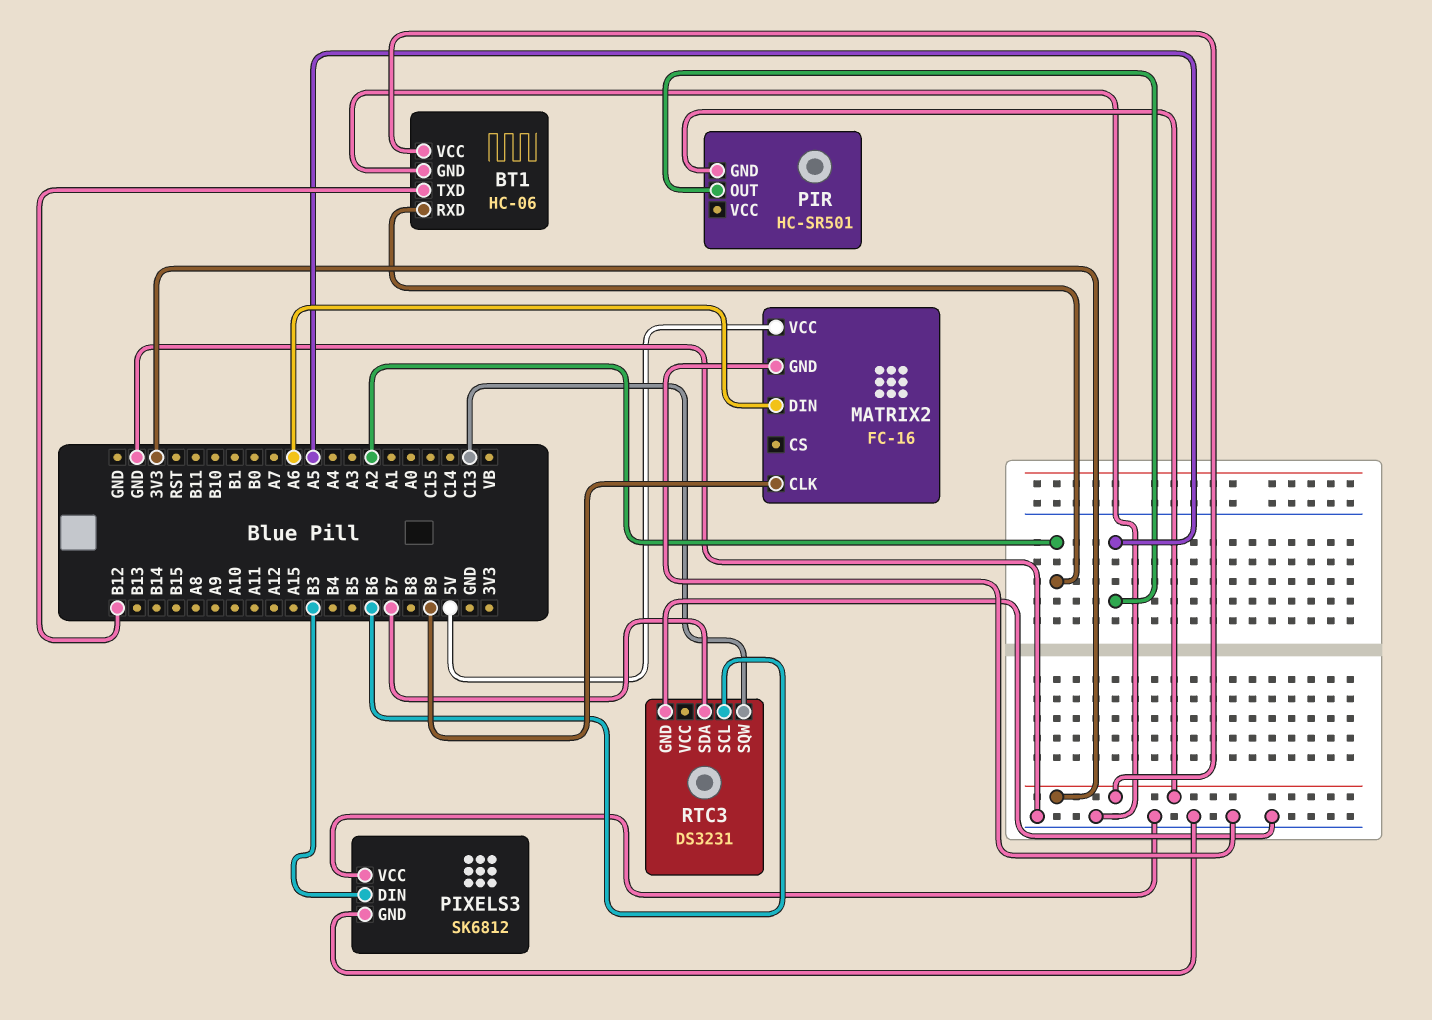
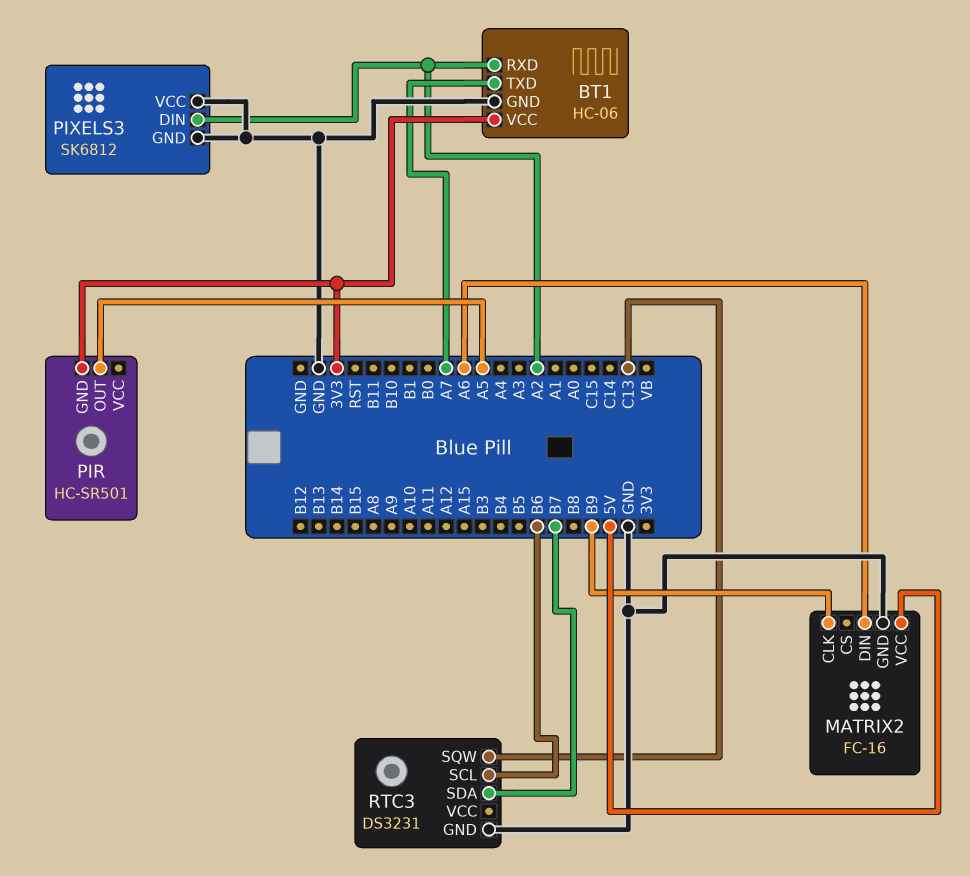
BT1 pin TXD: B12 -> A7
PIXELS3 pin DIN: B3 -> A2

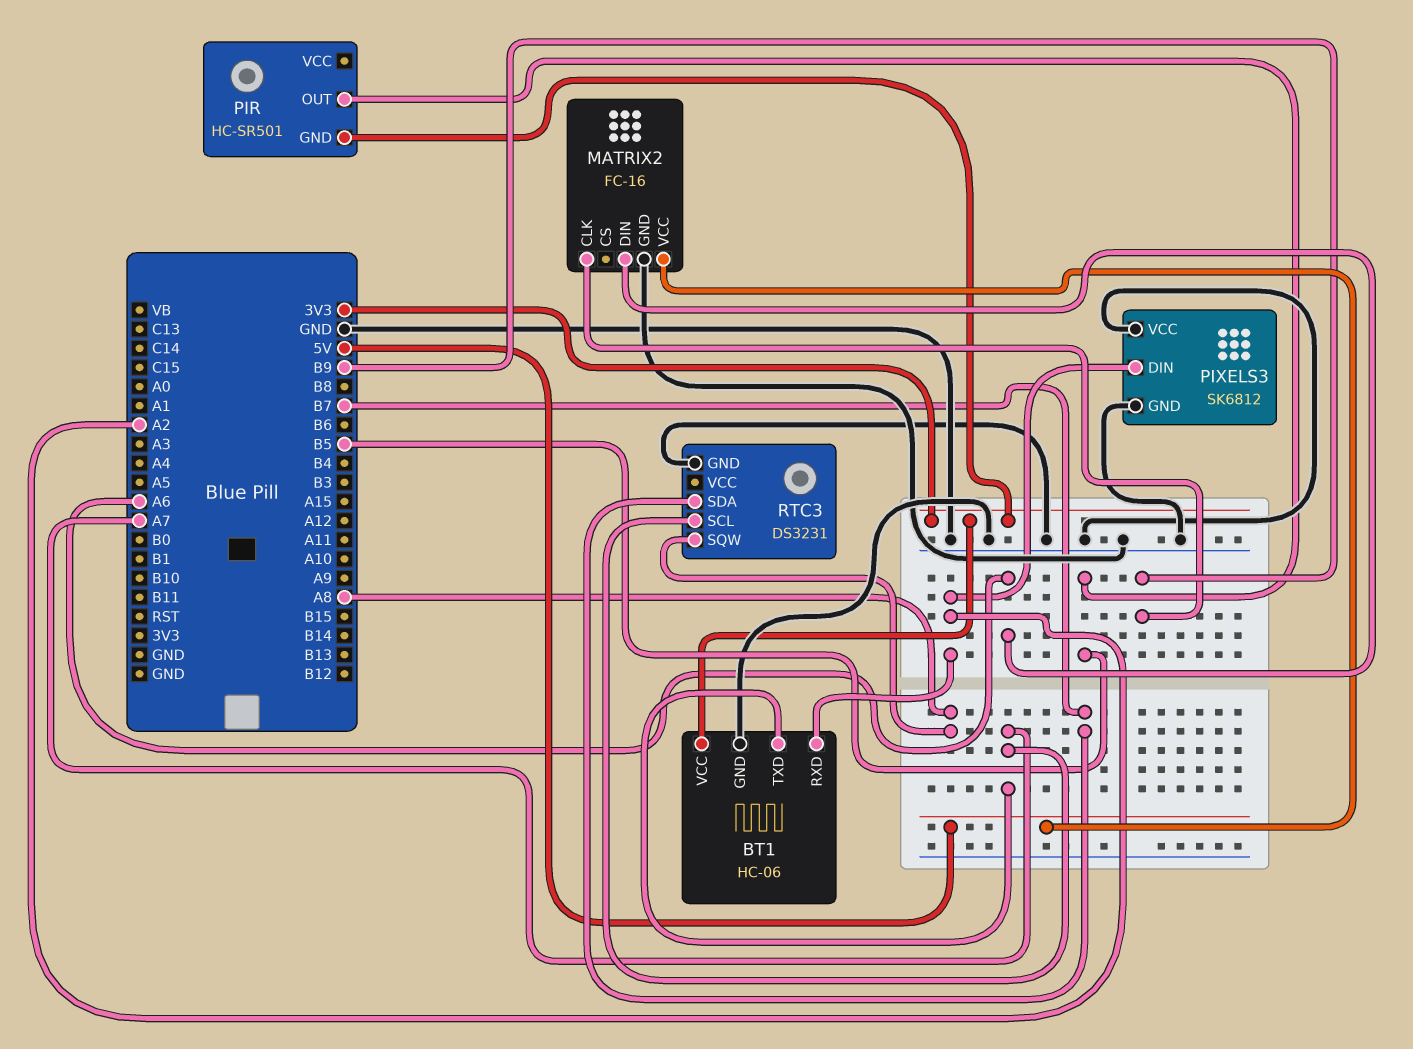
PIR pin OUT: A5 -> B5
RTC3 pin SCL: B6 -> A7
RTC3 pin SQW: C13 -> A8

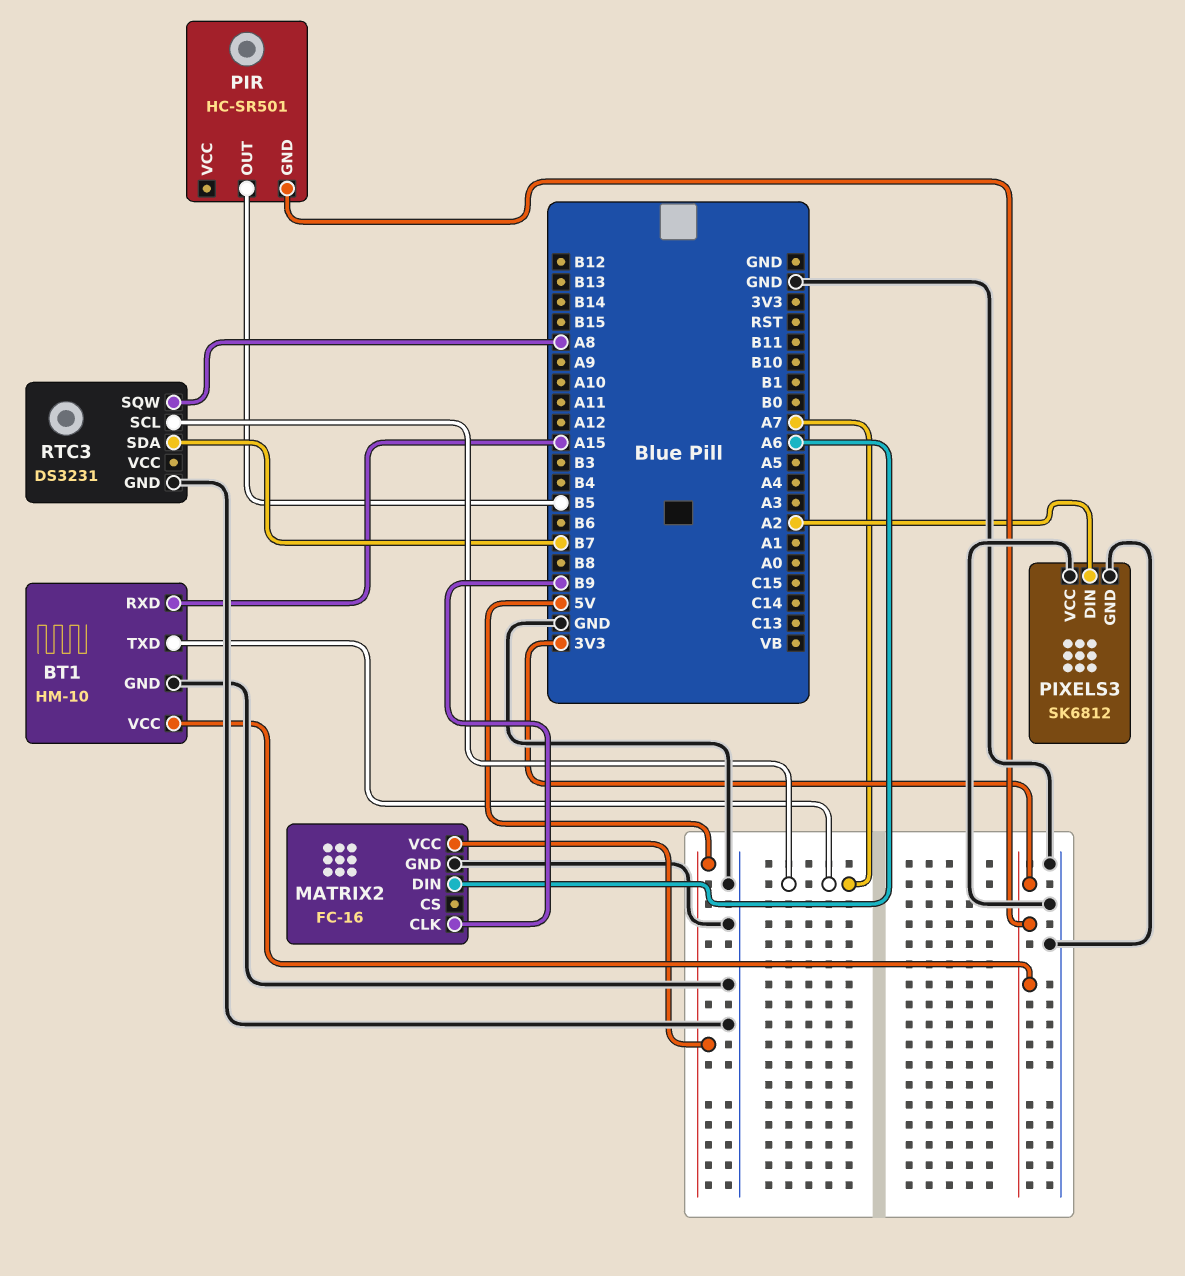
BT1: HC-06 -> HM-10
BT1 pin RXD: A2 -> A15

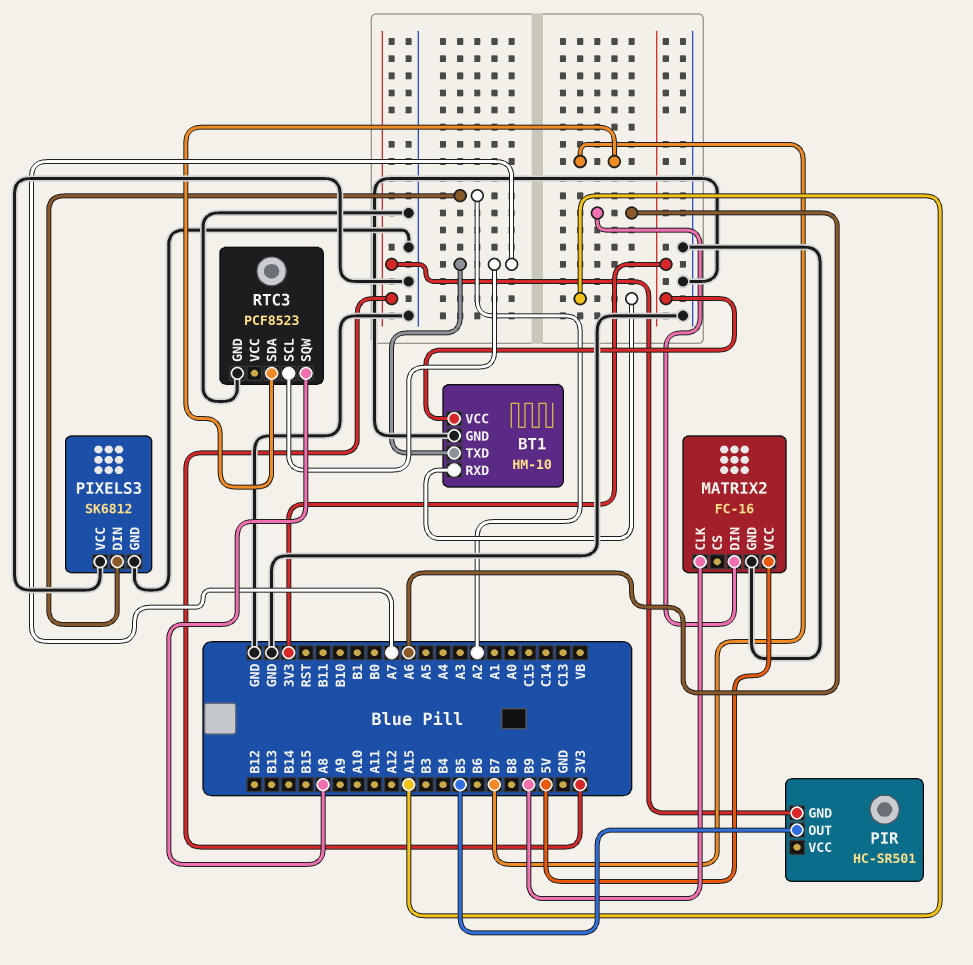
RTC3: DS3231 -> PCF8523

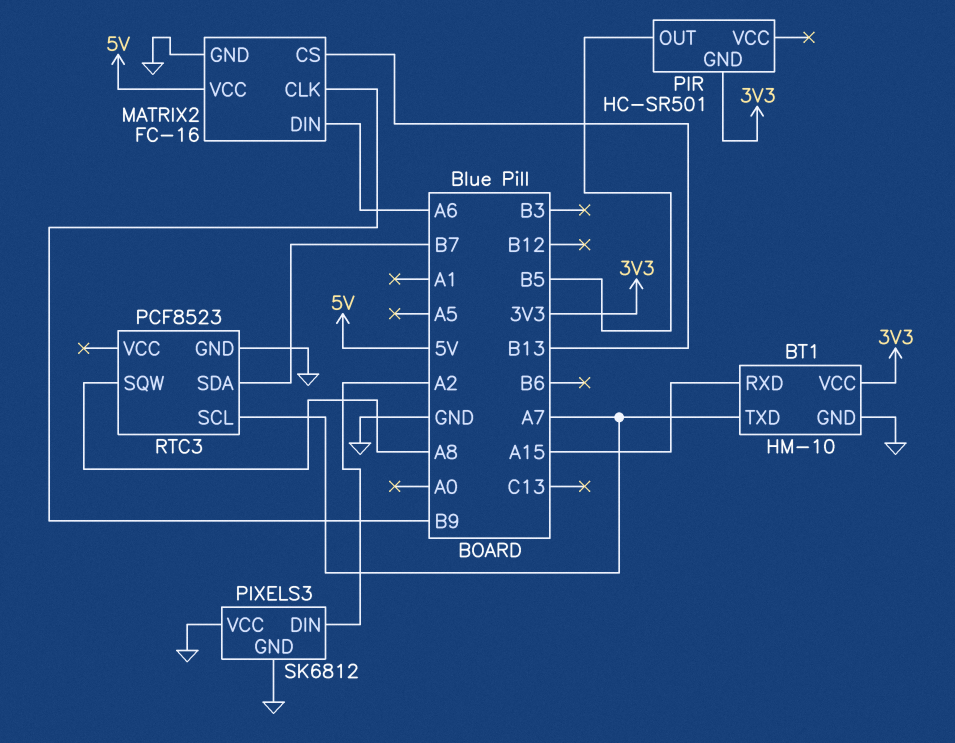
MATRIX2 pin CS: none -> B13

